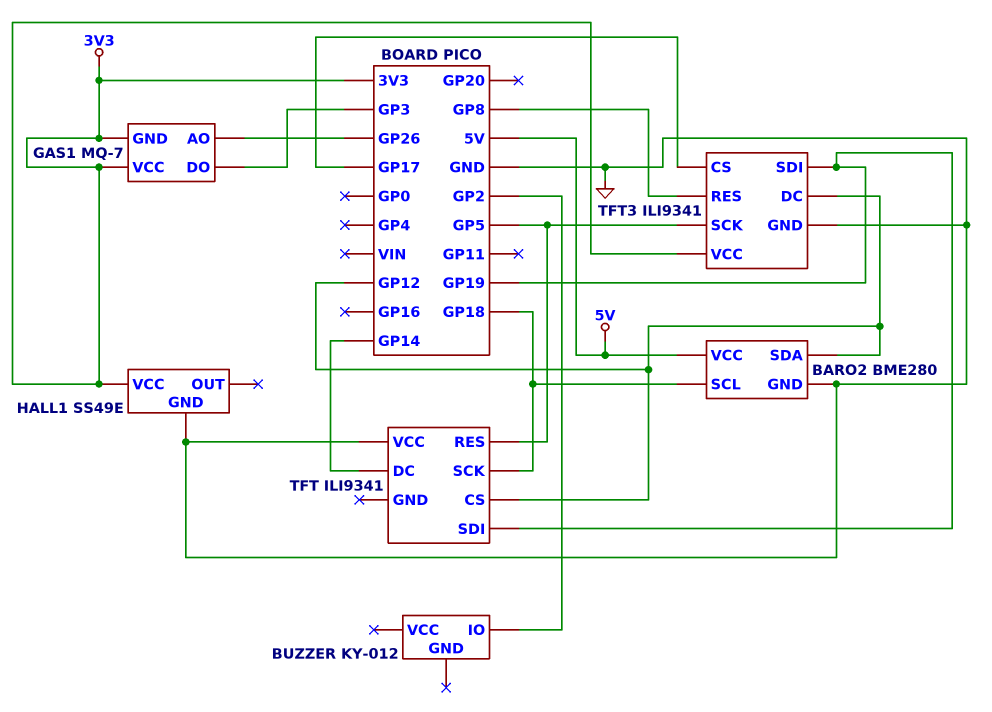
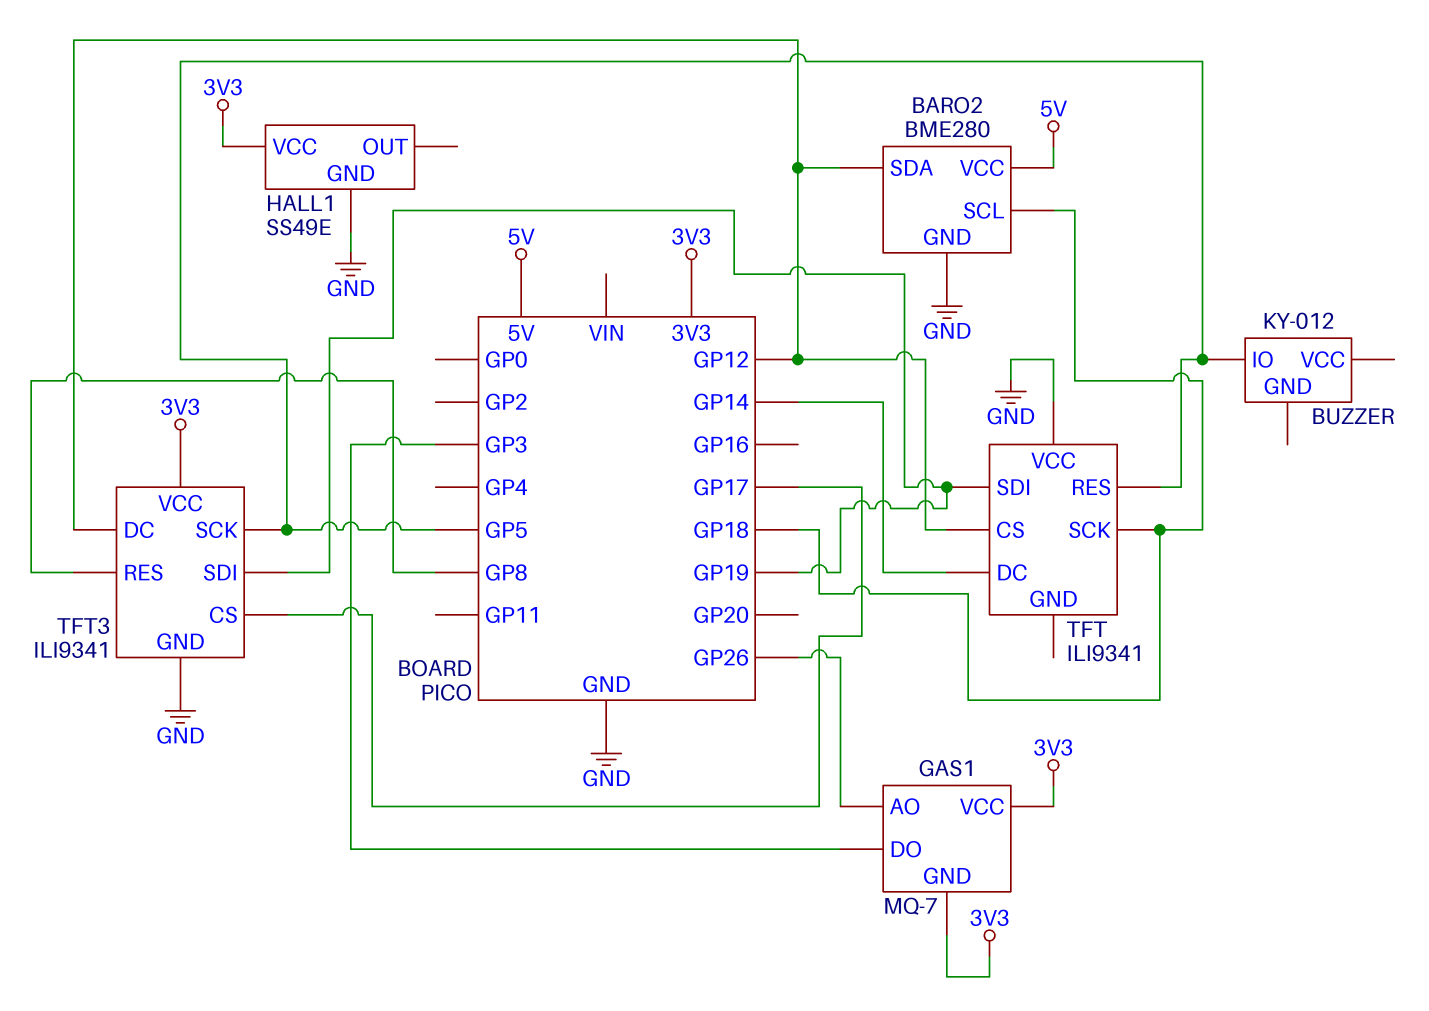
BUZZER pin IO: GP2 -> GP5

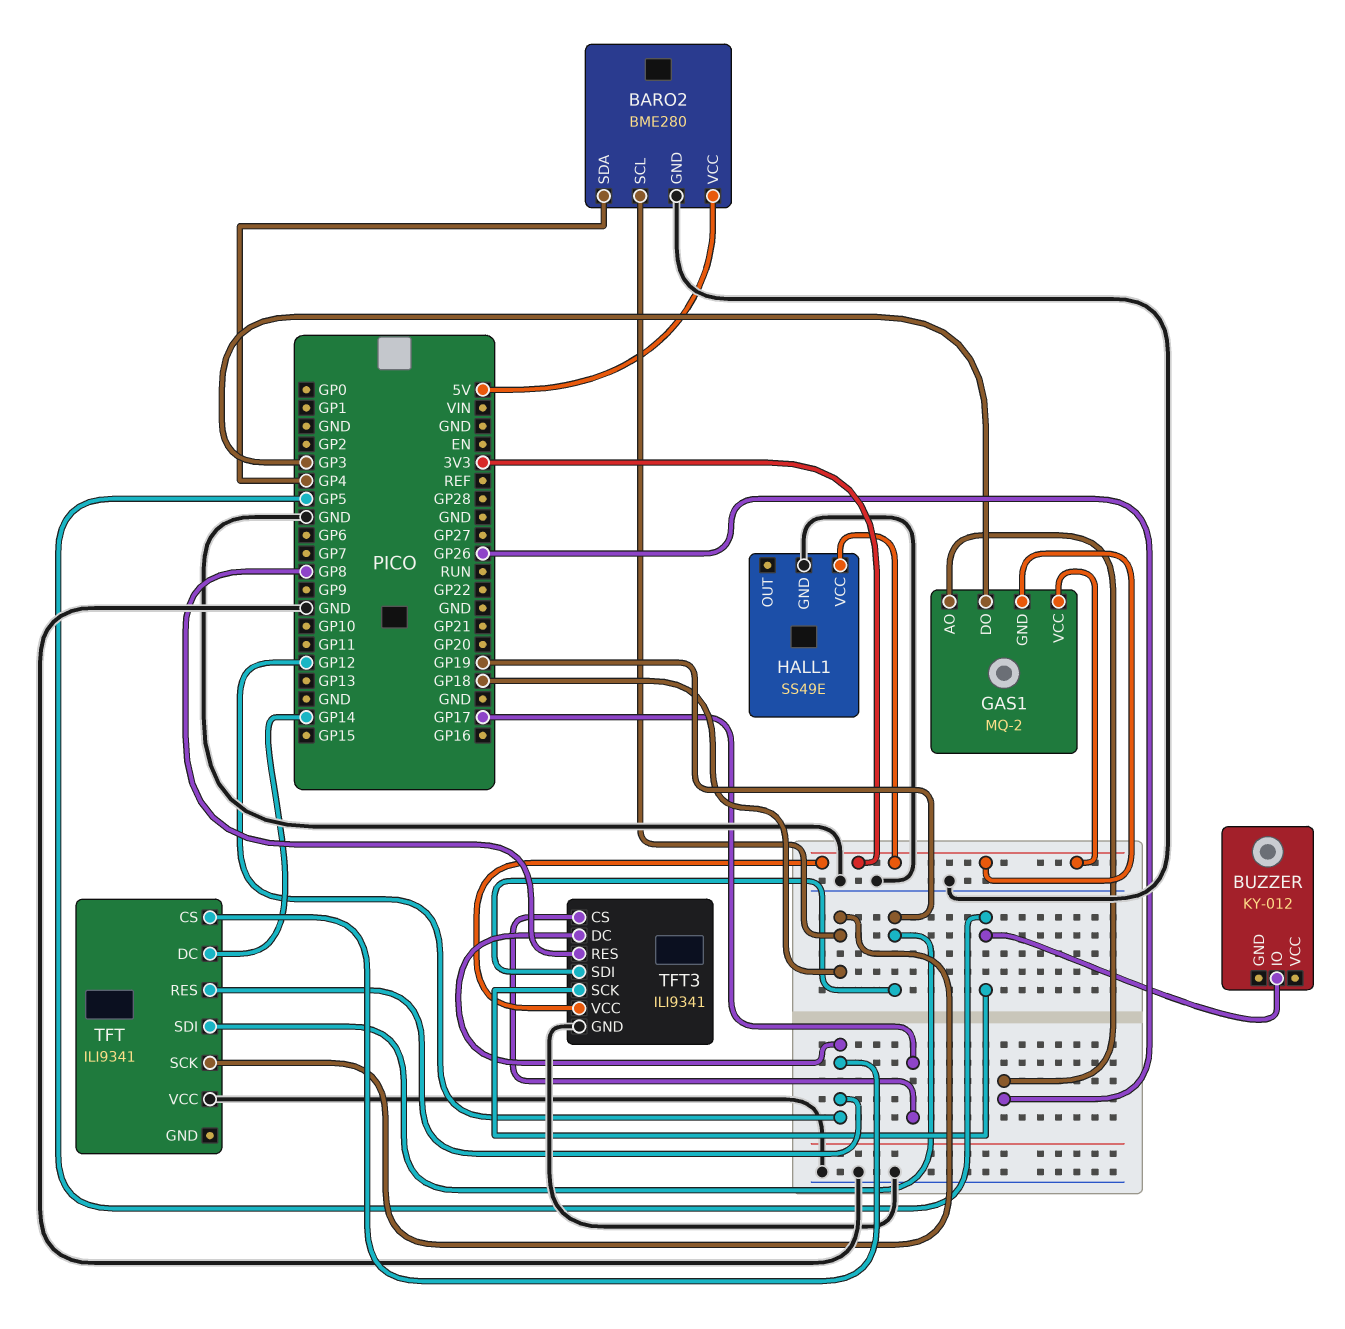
BARO2 pin SDA: GP12 -> GP4
GAS1: MQ-7 -> MQ-2
TFT pin RES: GP5 -> GP12

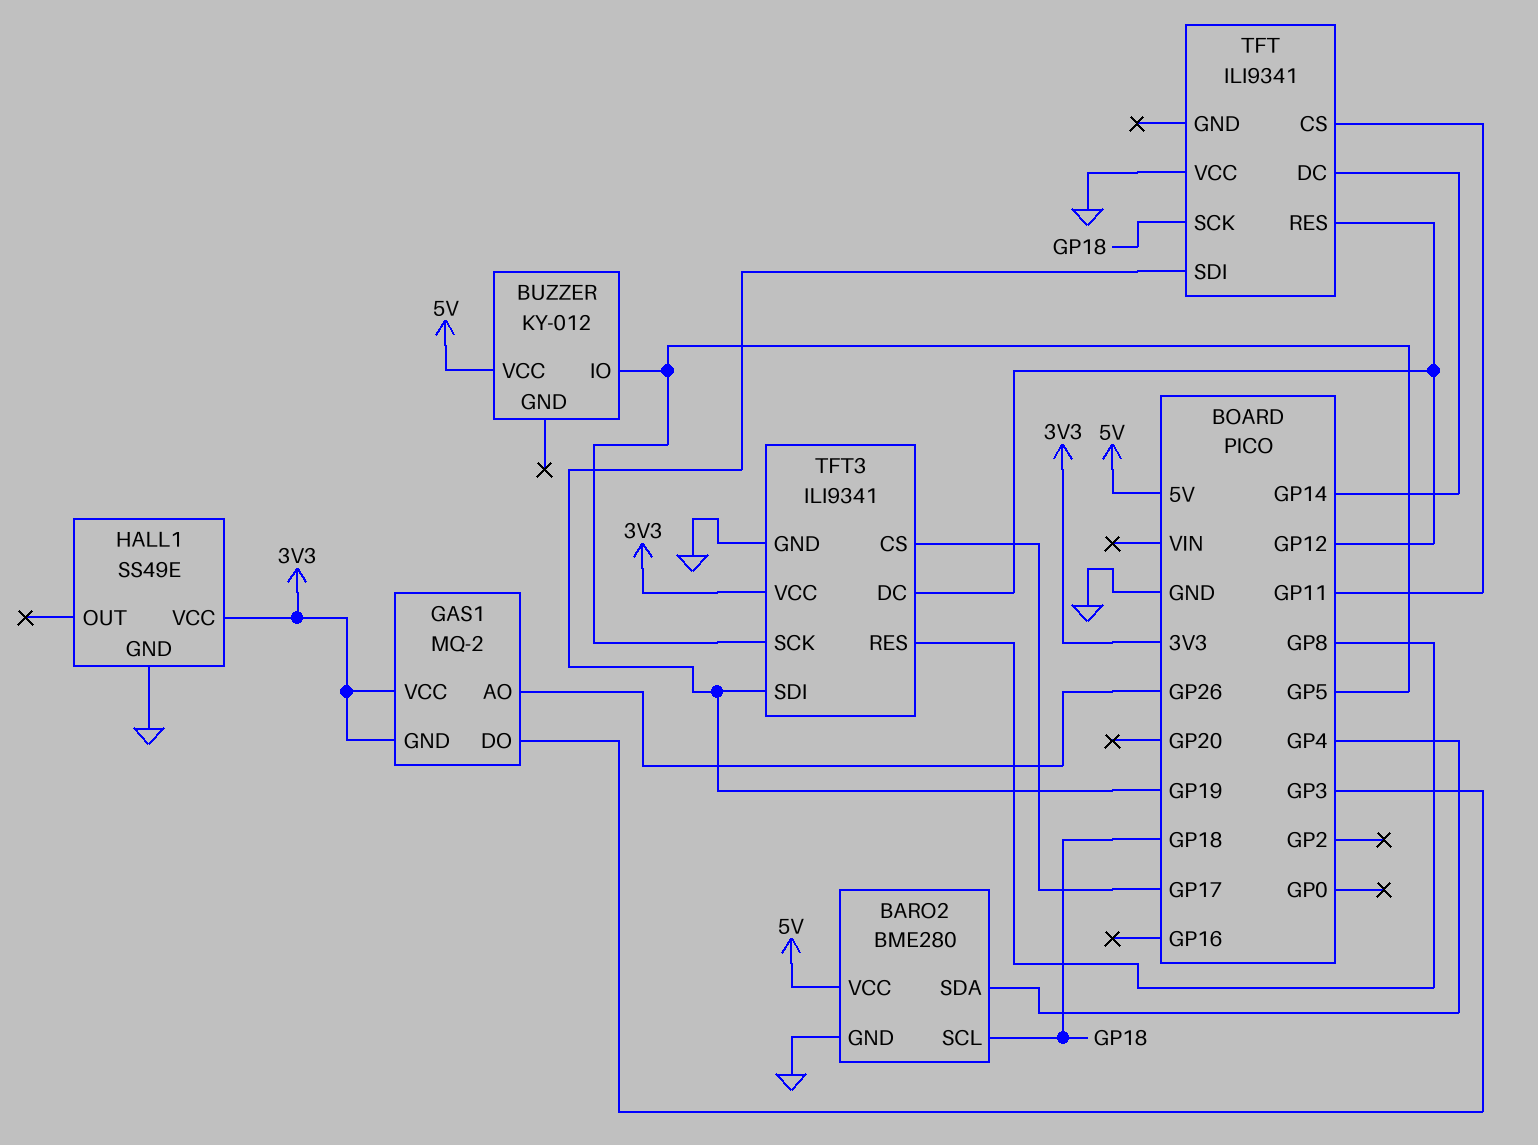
BUZZER pin VCC: none -> 5V
TFT pin CS: GP12 -> GP11

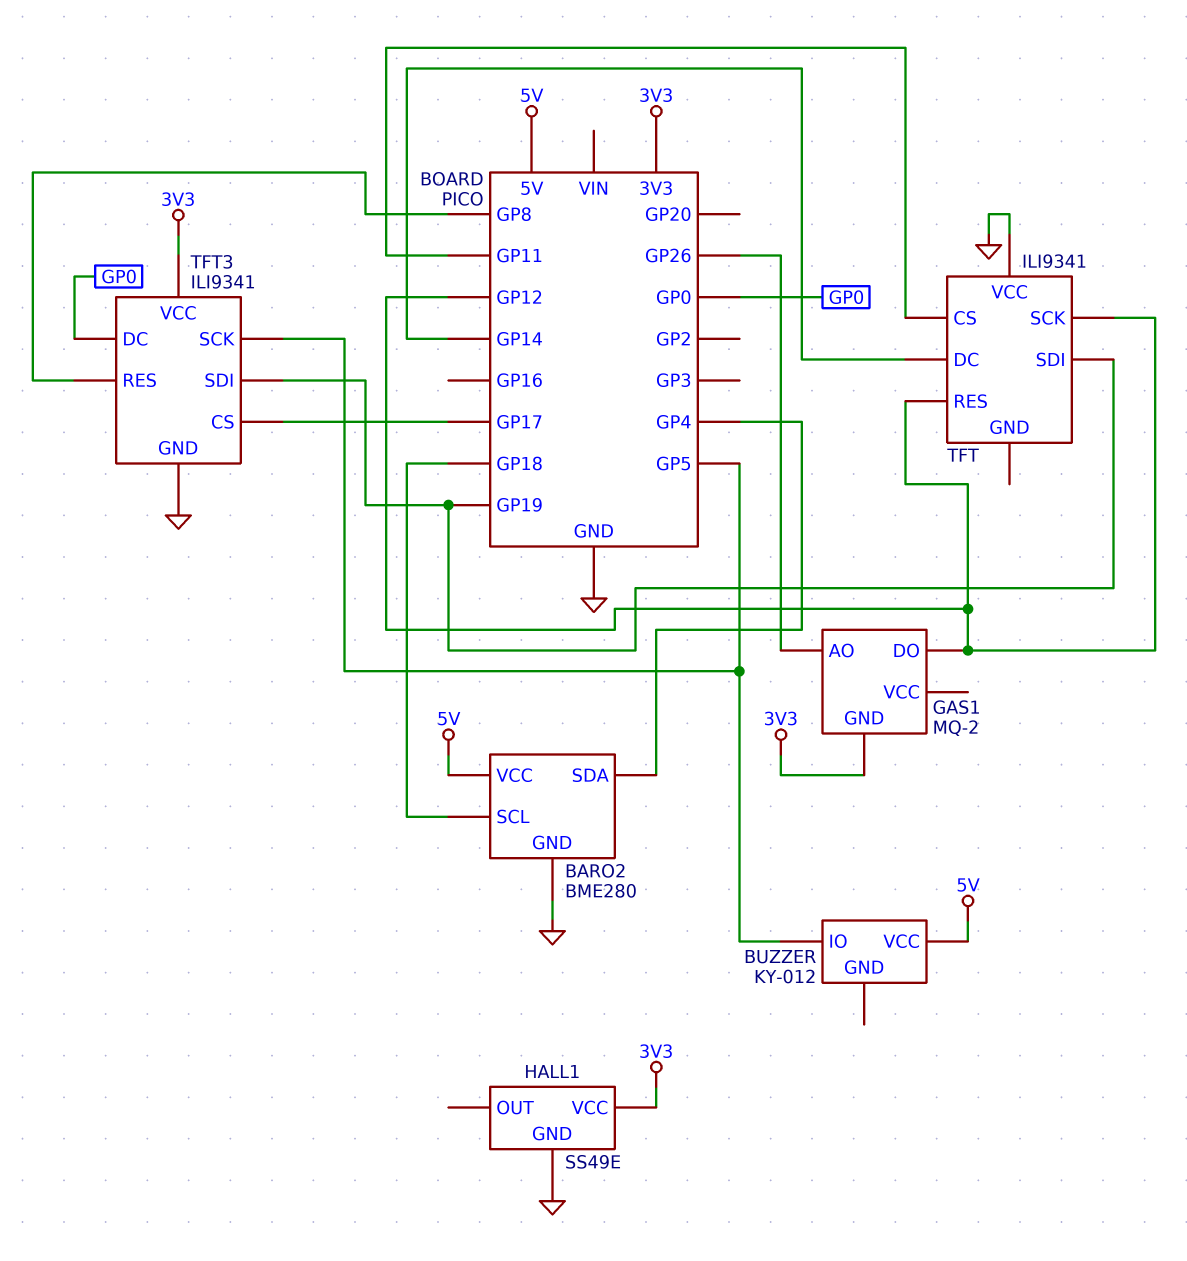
GAS1 pin DO: GP3 -> GP12
GAS1 pin VCC: 3V3 -> none
TFT pin SCK: GP18 -> GP12
TFT3 pin DC: GP12 -> GP0

